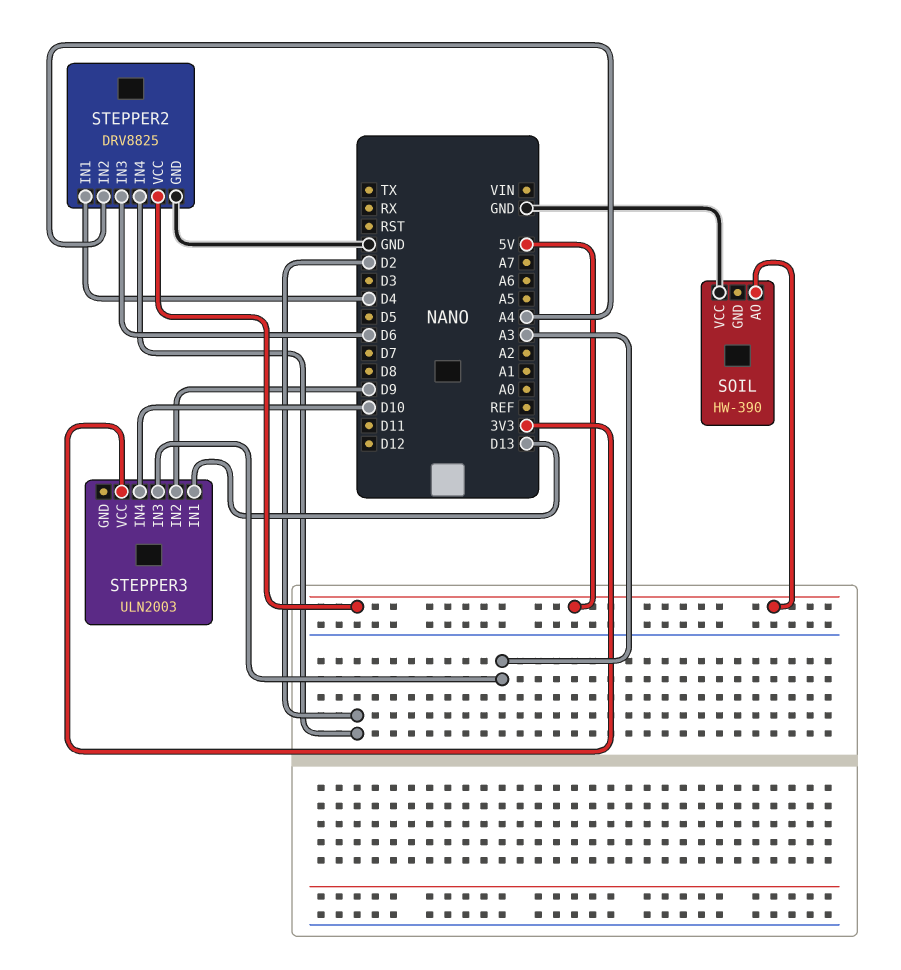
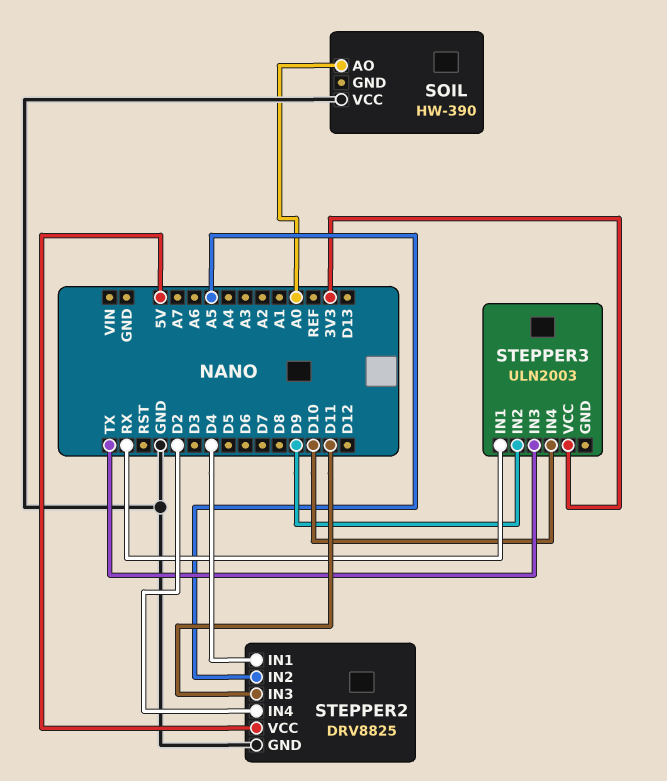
SOIL pin AO: 5V -> A0
STEPPER2 pin IN2: A4 -> A5
STEPPER2 pin IN3: D6 -> D11
STEPPER3 pin IN1: D13 -> RX
STEPPER3 pin IN3: A3 -> TX

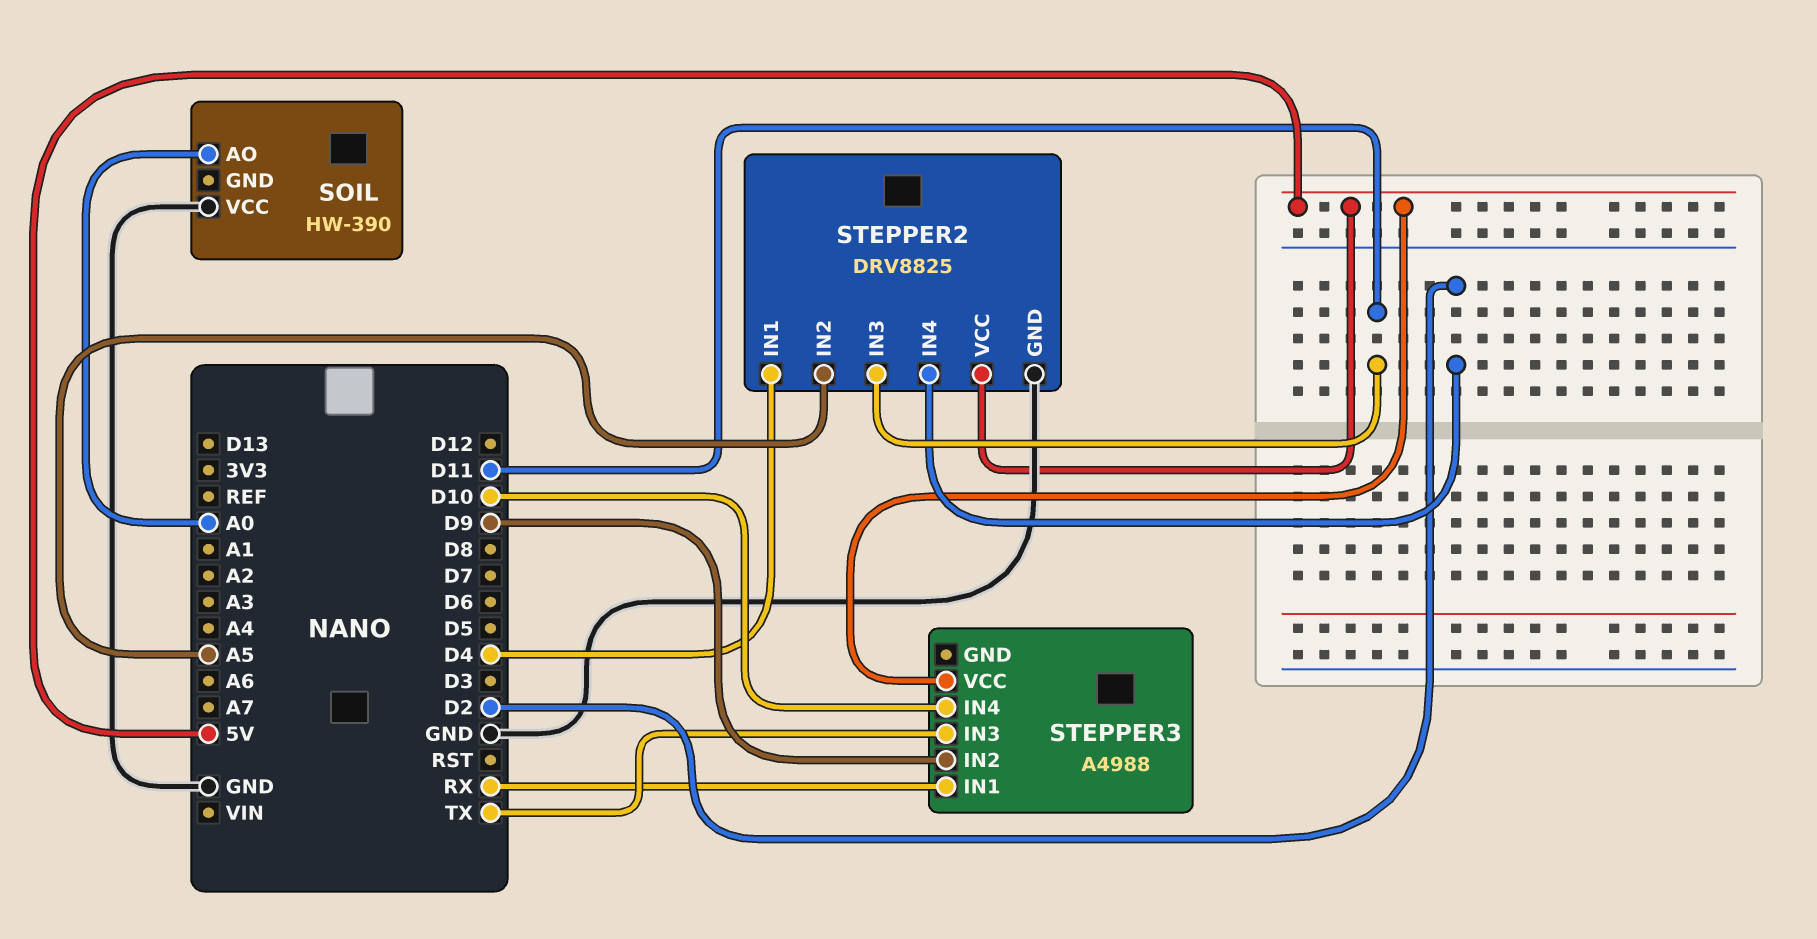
STEPPER3: ULN2003 -> A4988
STEPPER3 pin VCC: 3V3 -> 5V

